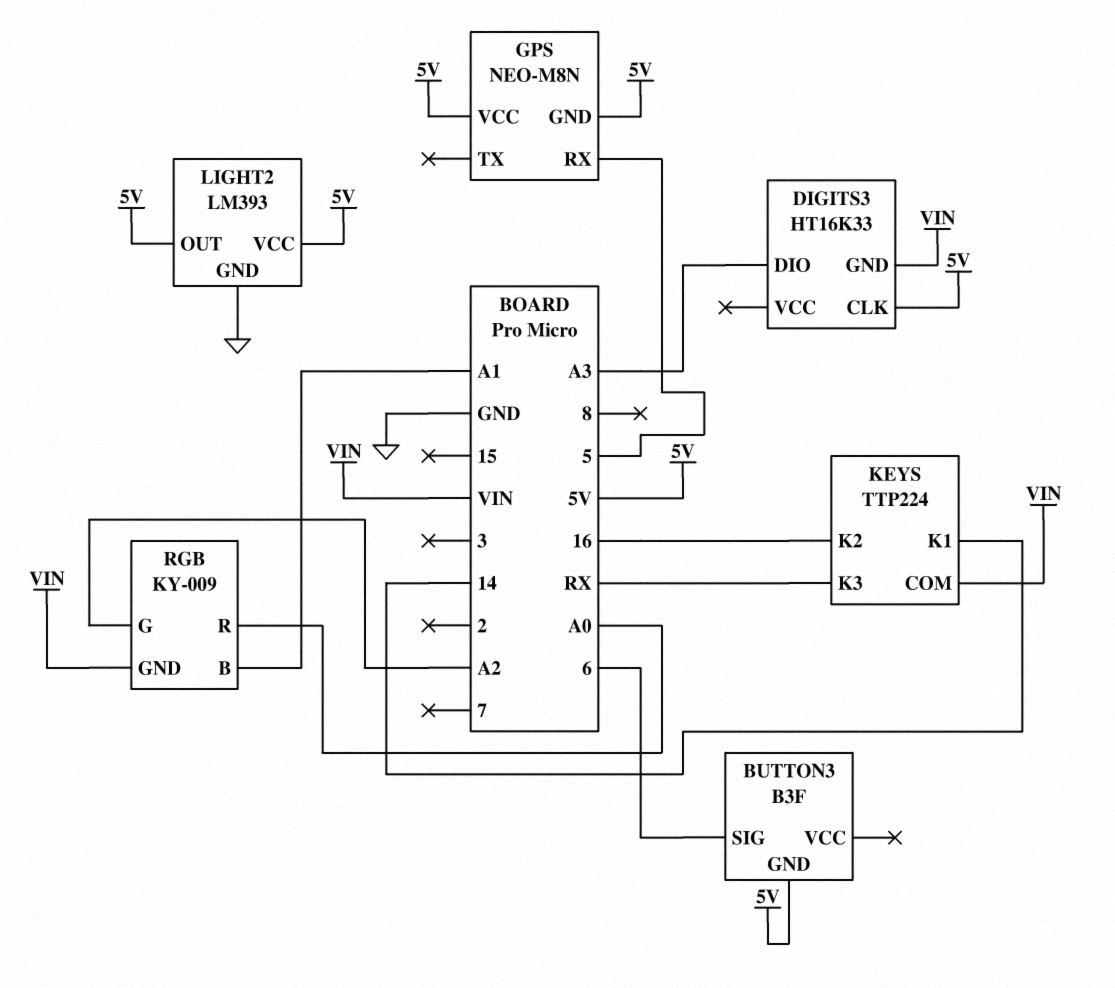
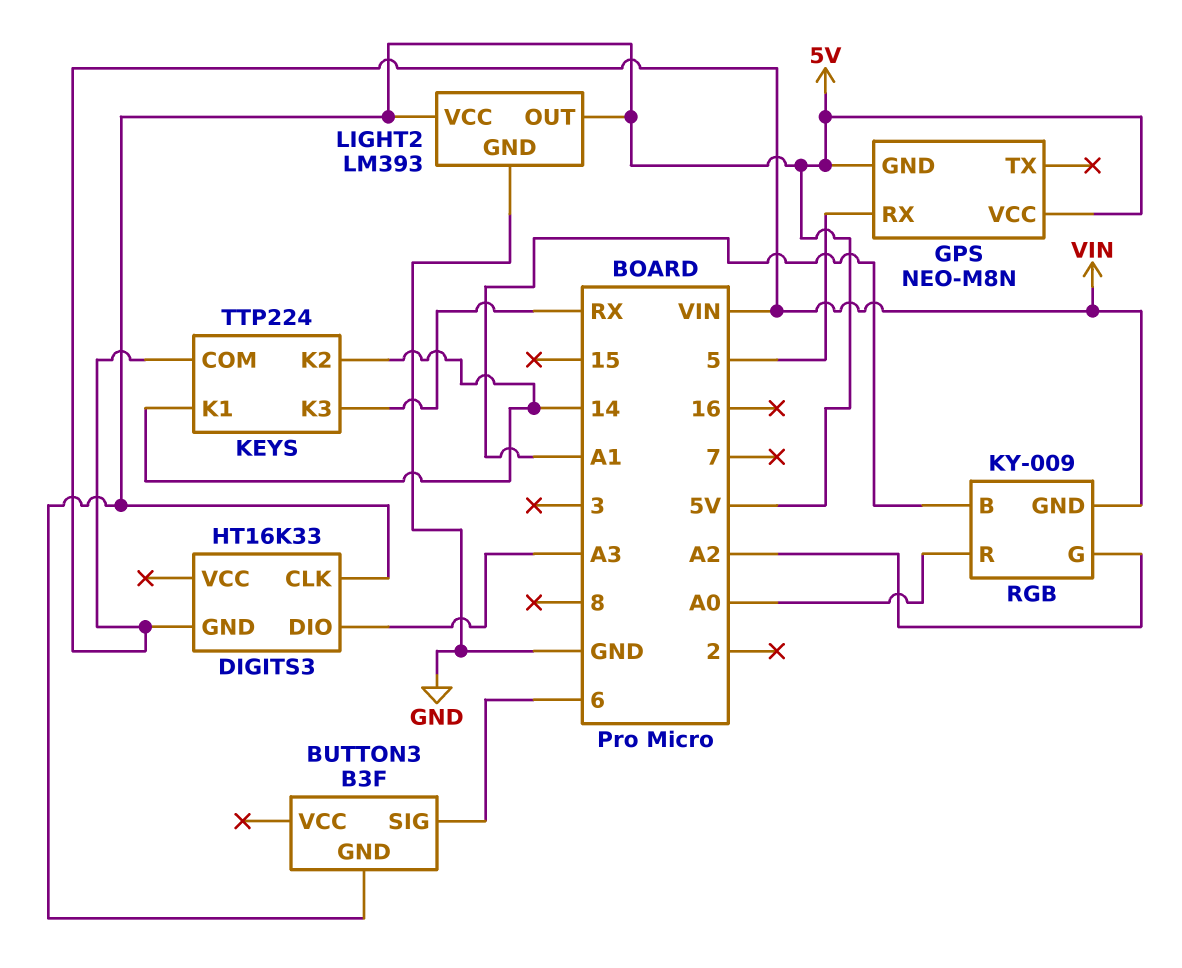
KEYS pin K2: 16 -> 14

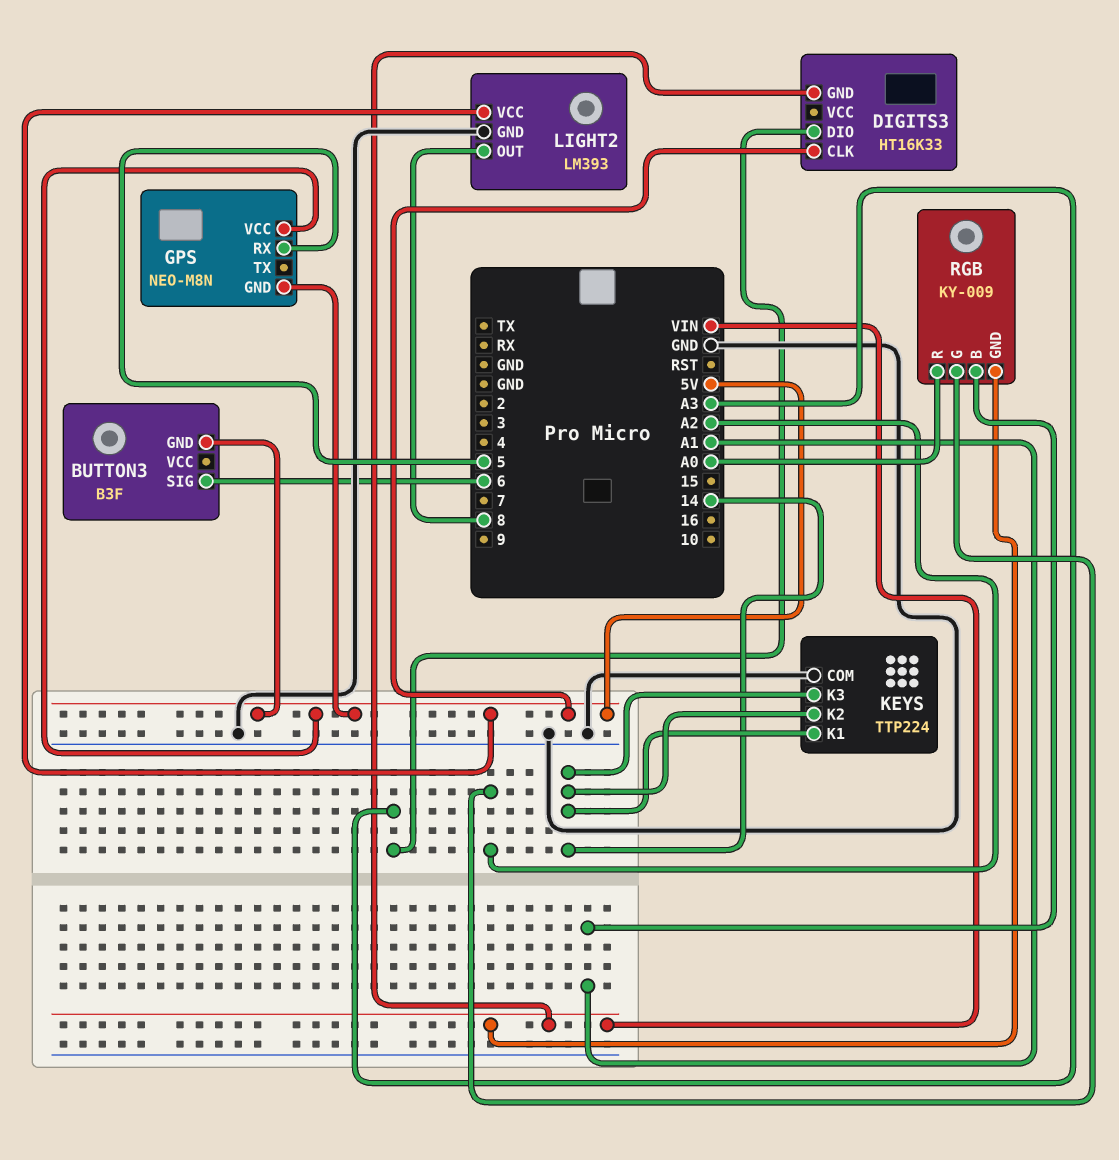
KEYS pin COM: VIN -> GND
KEYS pin K3: RX -> 14
LIGHT2 pin OUT: 5V -> 8

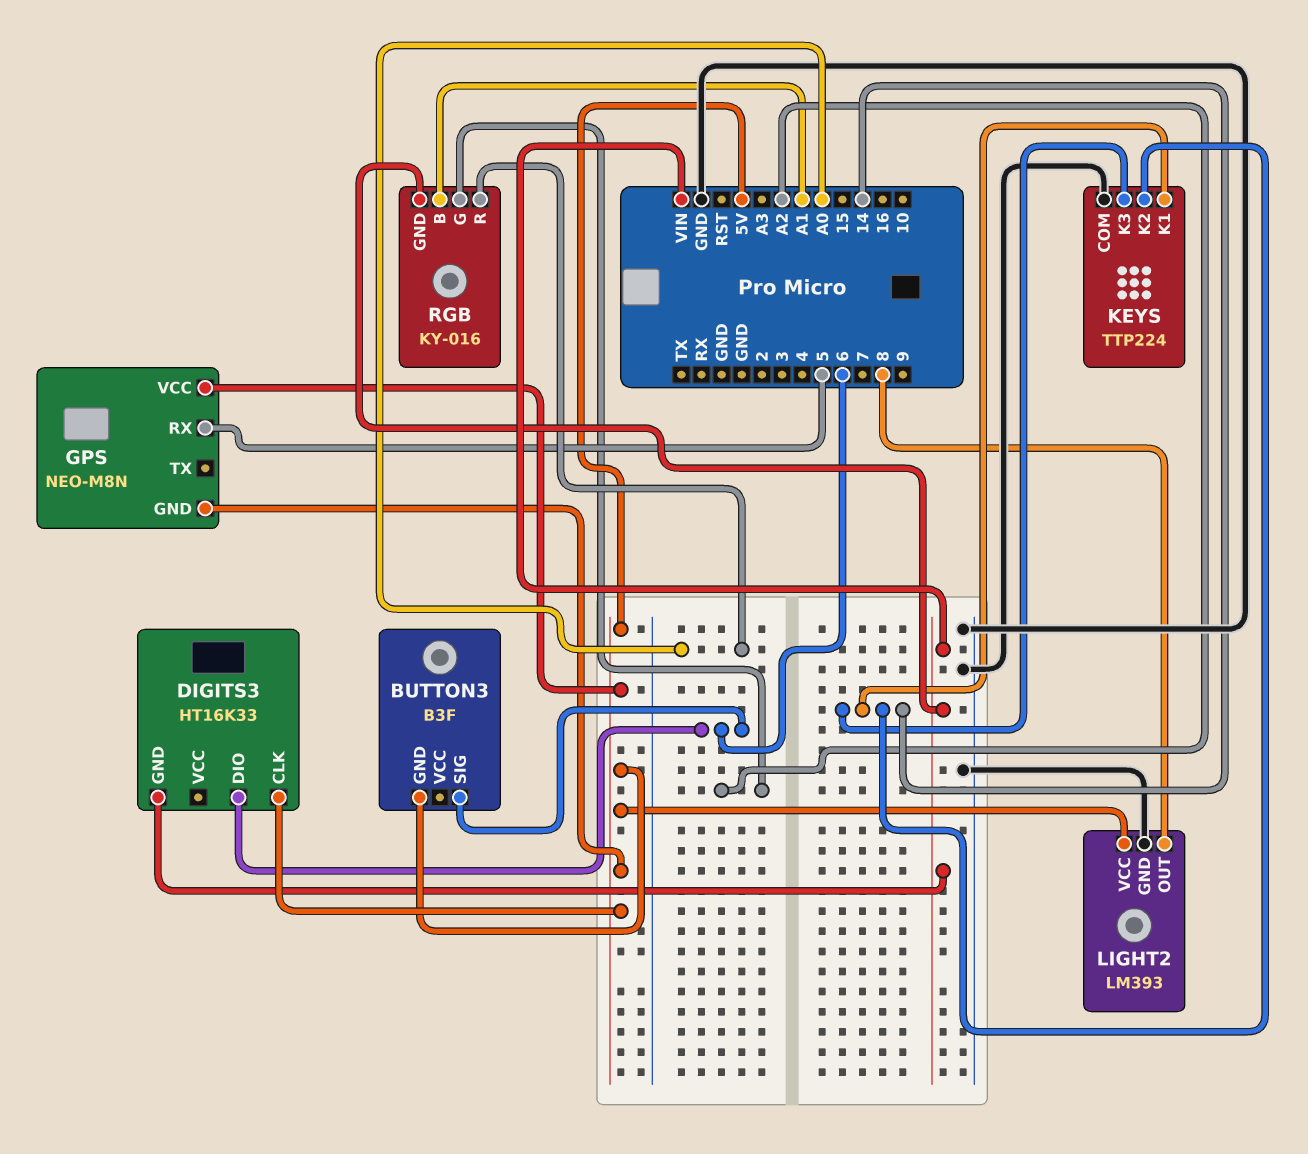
DIGITS3 pin DIO: A3 -> 6
RGB: KY-009 -> KY-016

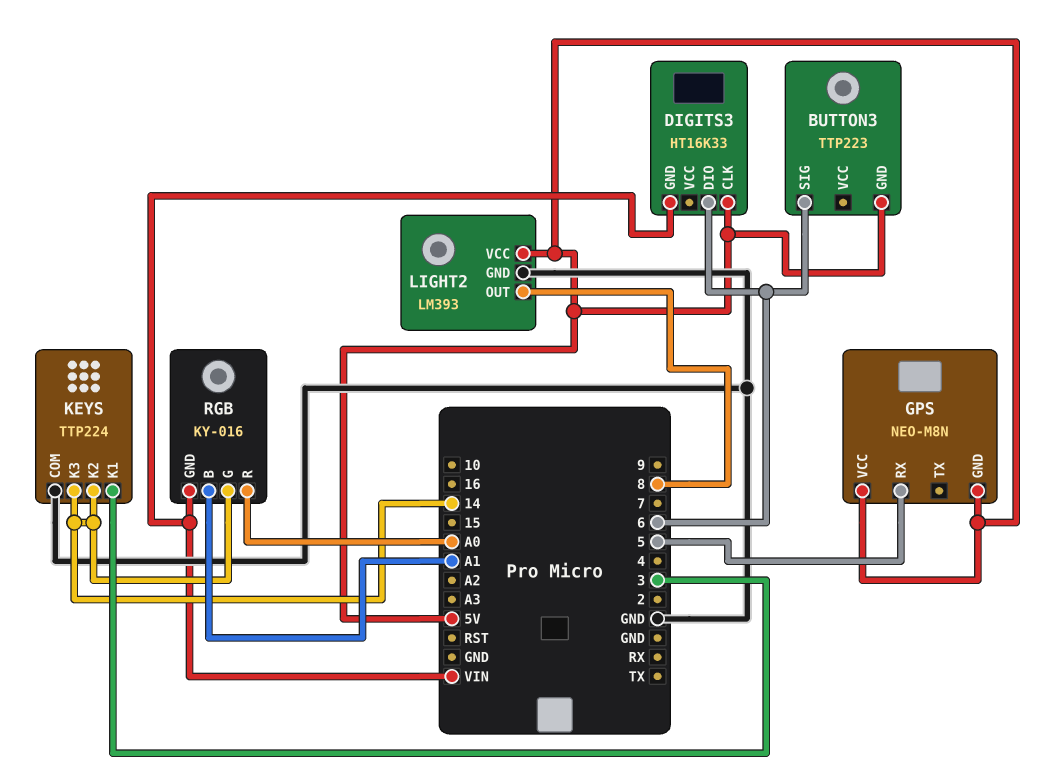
BUTTON3: B3F -> TTP223
KEYS pin K1: 14 -> 3
RGB pin G: A2 -> 14

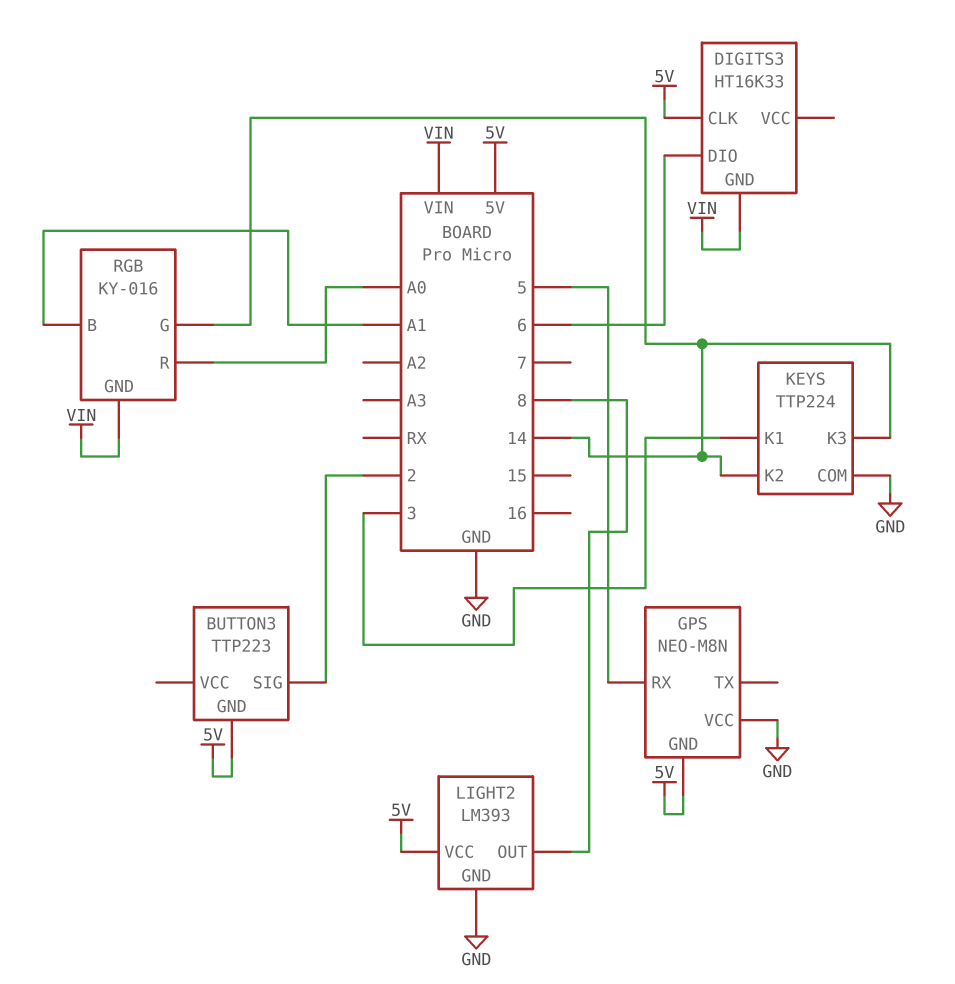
BUTTON3 pin SIG: 6 -> 2
GPS pin VCC: 5V -> GND

